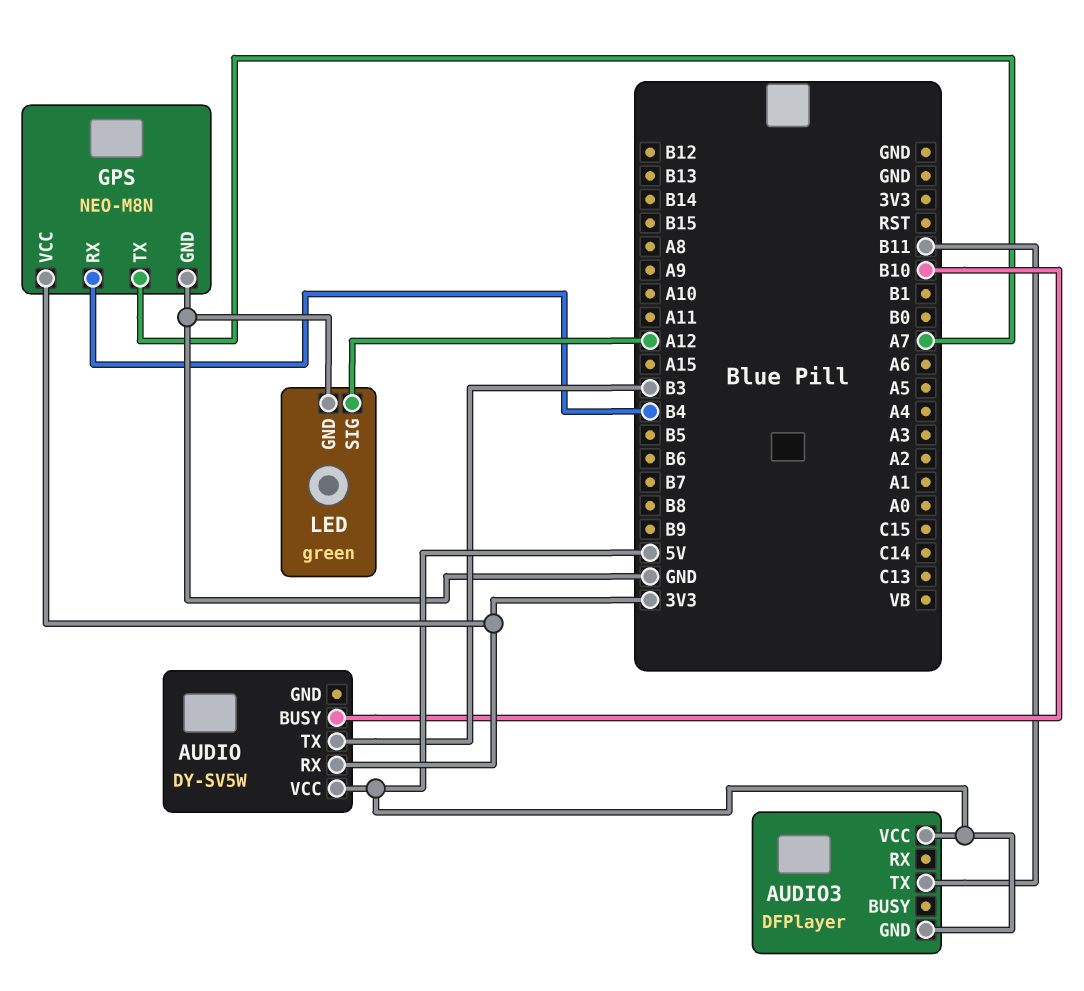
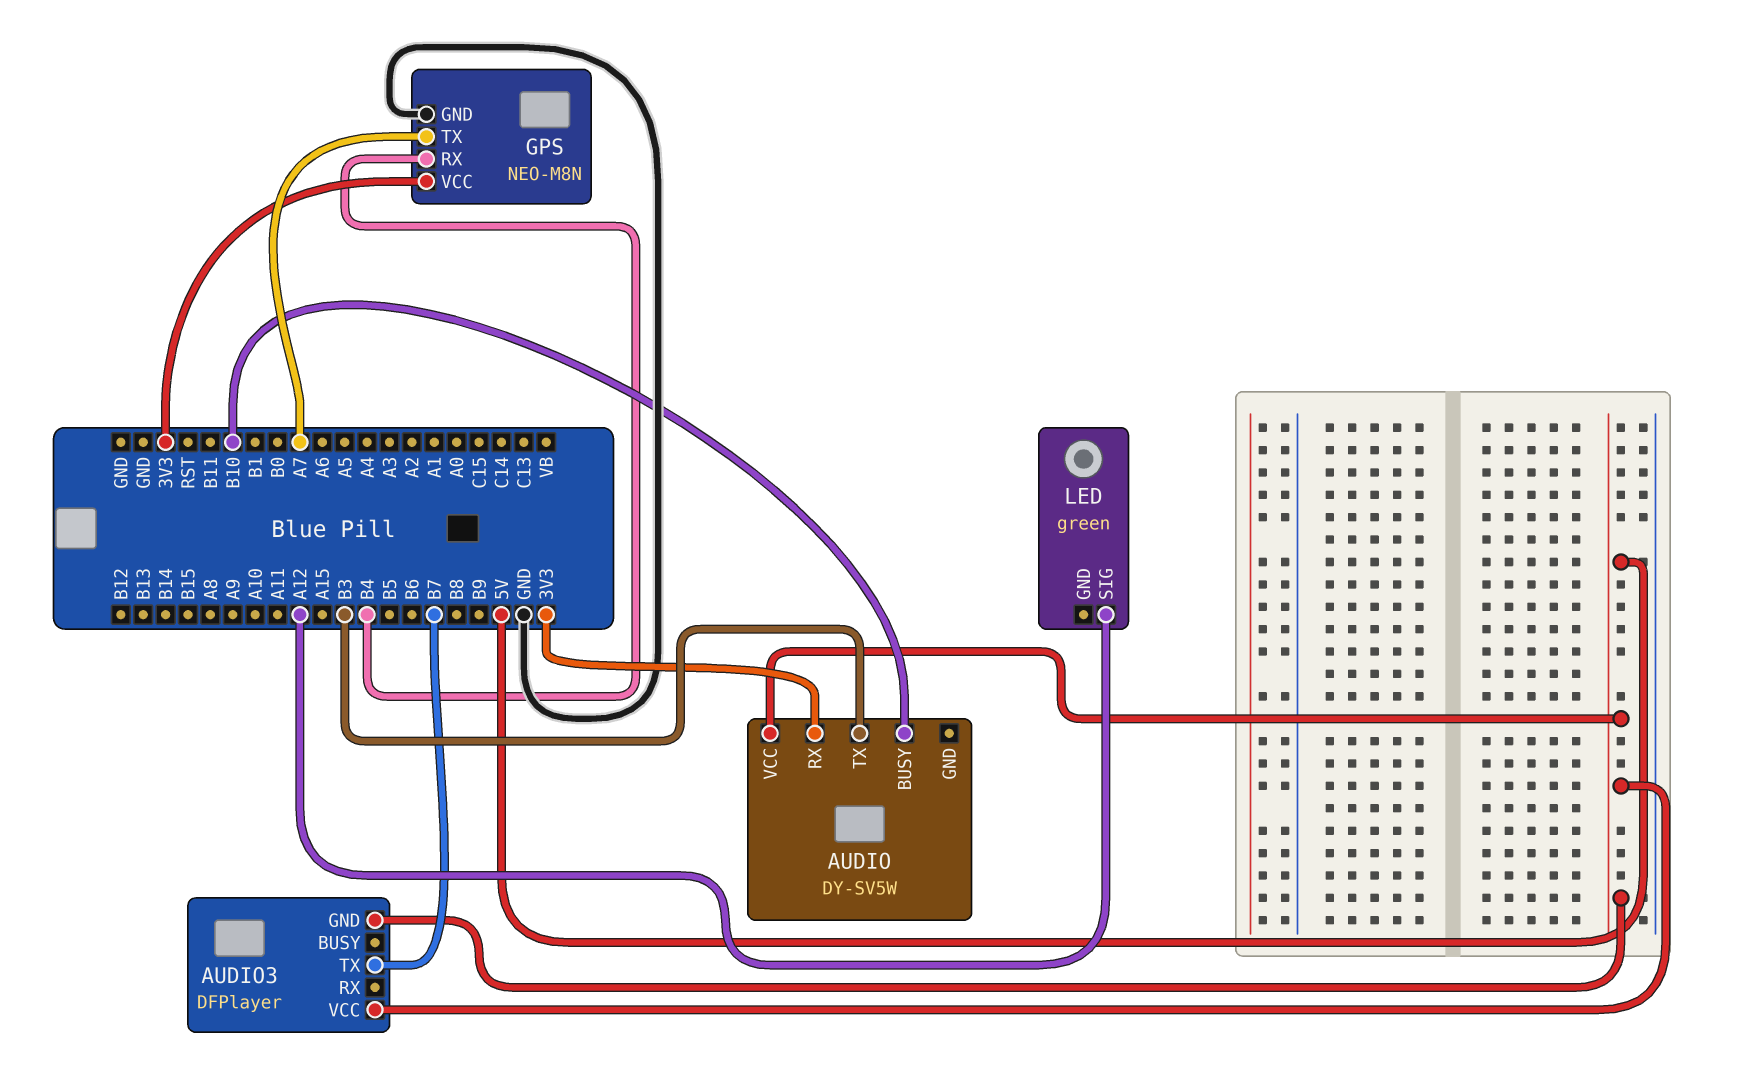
AUDIO3 pin TX: B11 -> B7
LED pin GND: GND -> none

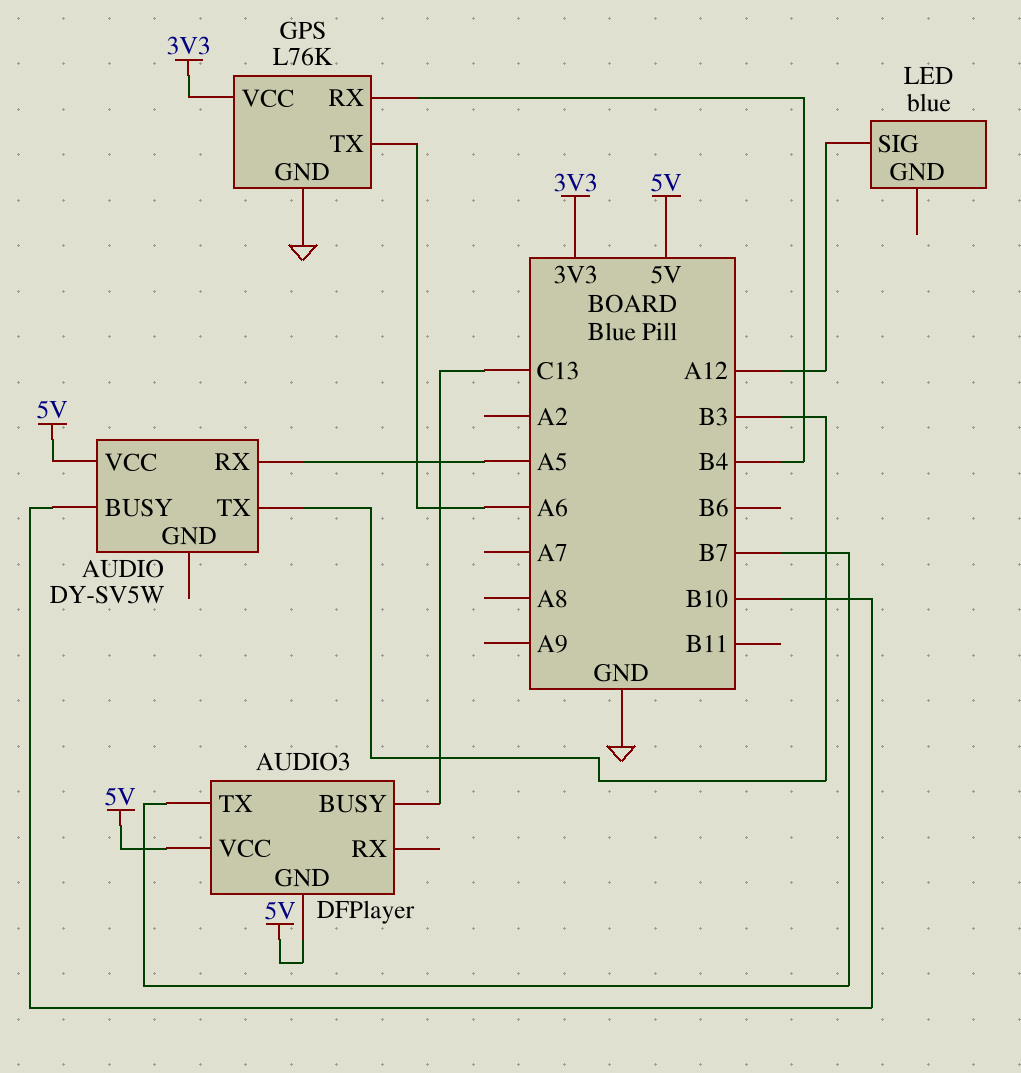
AUDIO pin RX: 3V3 -> A5
AUDIO3 pin BUSY: none -> C13
GPS: NEO-M8N -> L76K
GPS pin TX: A7 -> A6
LED: green -> blue

